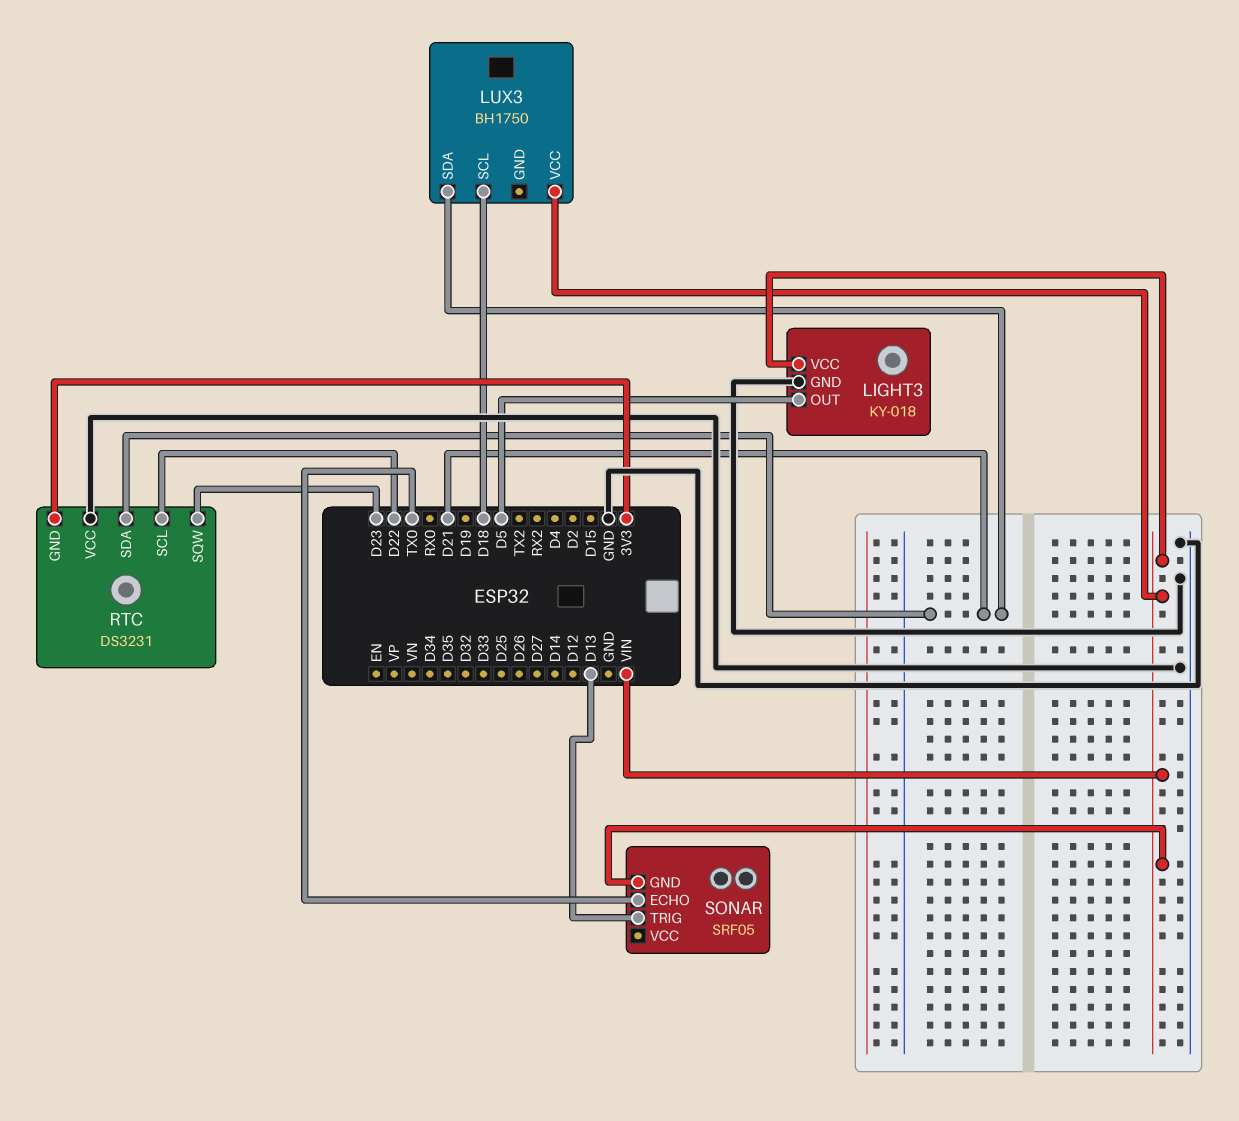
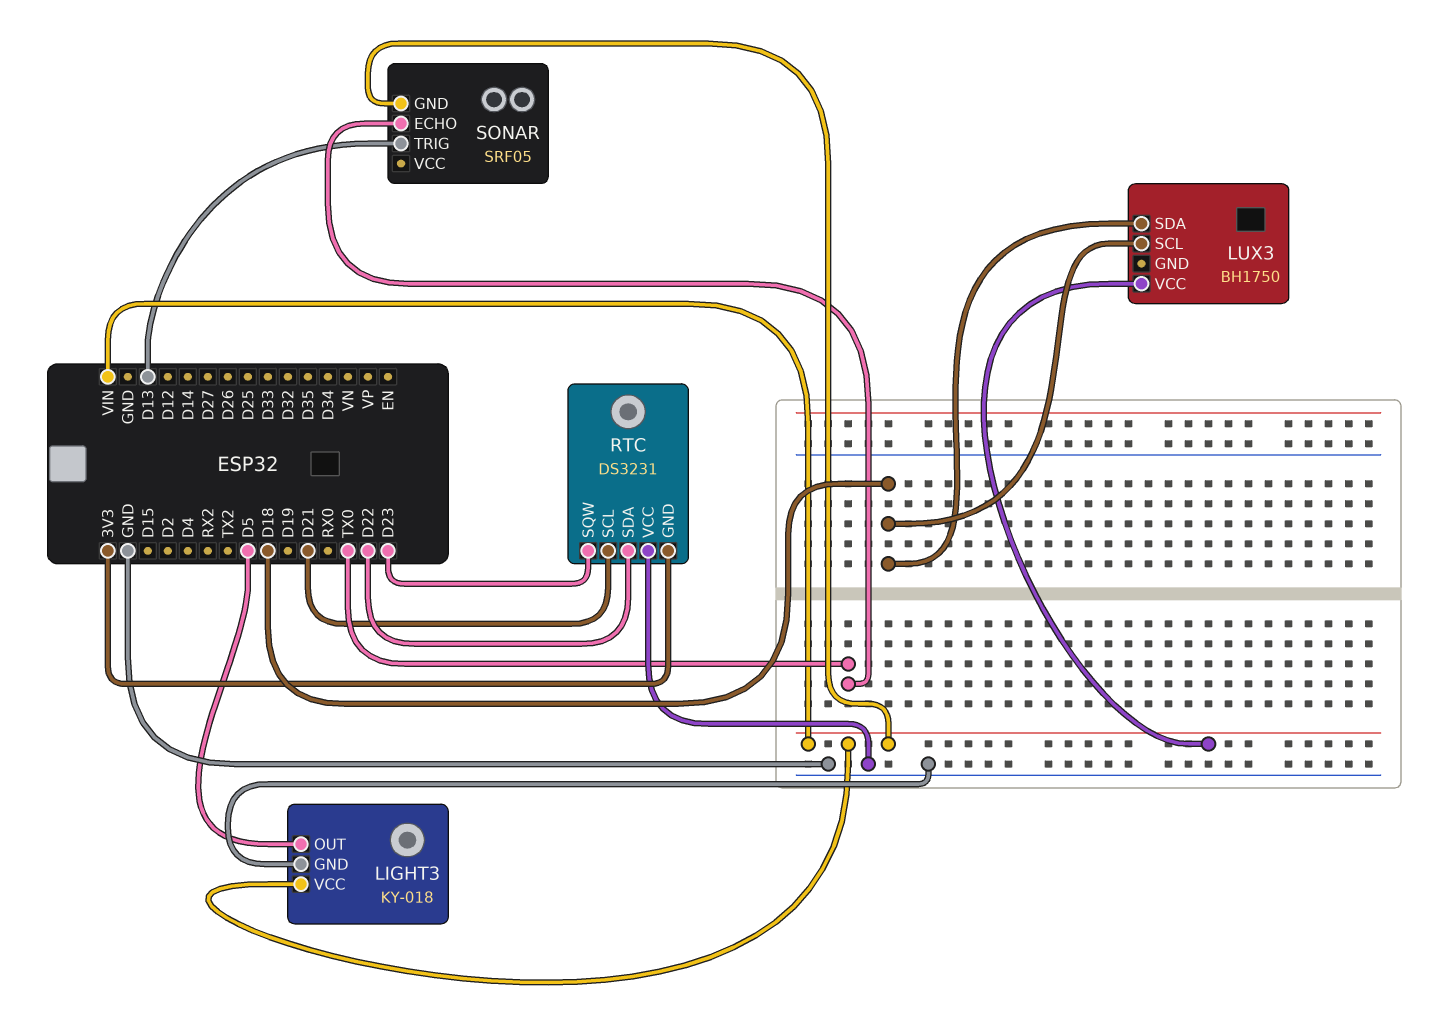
LUX3 pin SDA: D21 -> D18
RTC pin SCL: D22 -> D21
RTC pin SDA: D21 -> D22

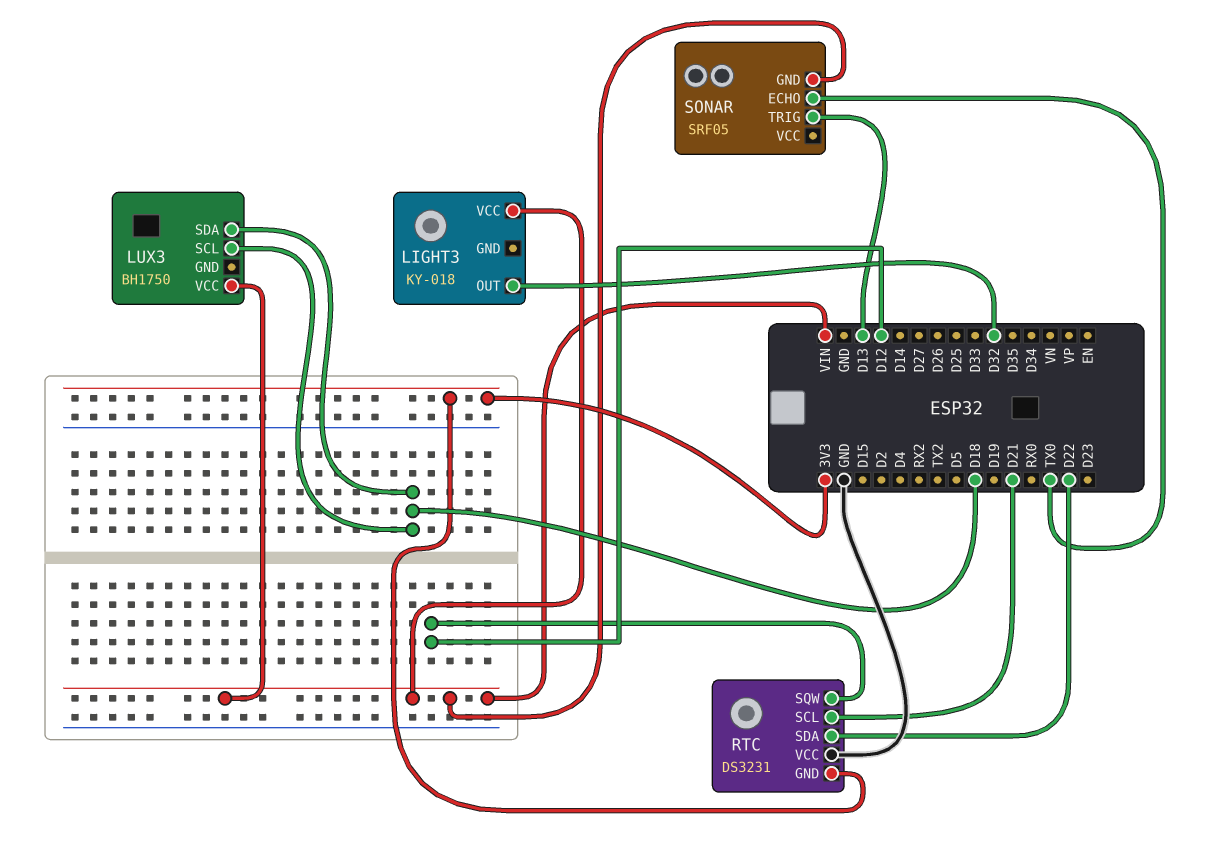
LIGHT3 pin GND: GND -> none
LIGHT3 pin OUT: D5 -> D32
RTC pin SQW: D23 -> D12

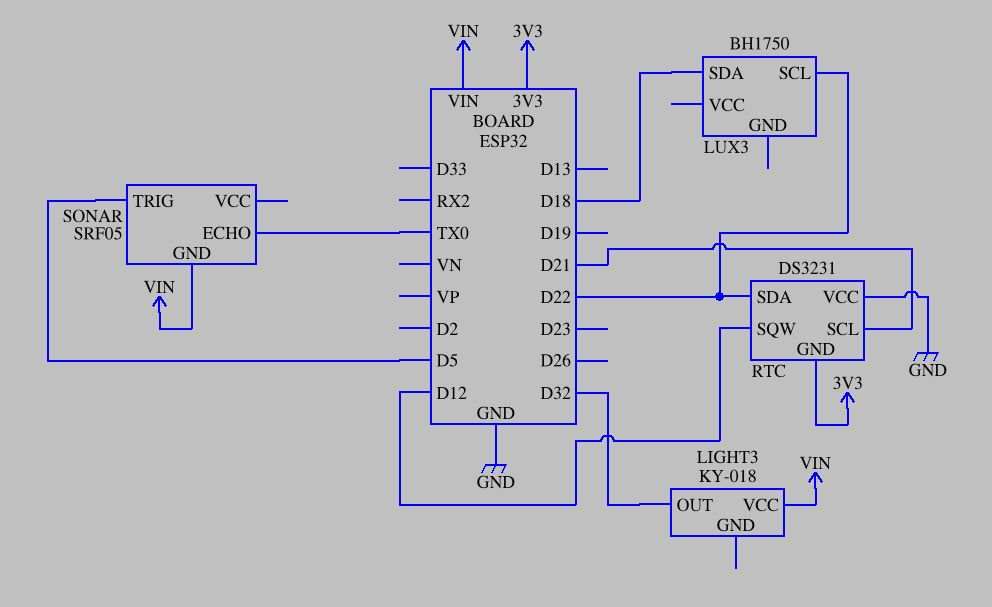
LUX3 pin SCL: D18 -> D22
LUX3 pin VCC: VIN -> none
SONAR pin TRIG: D13 -> D5

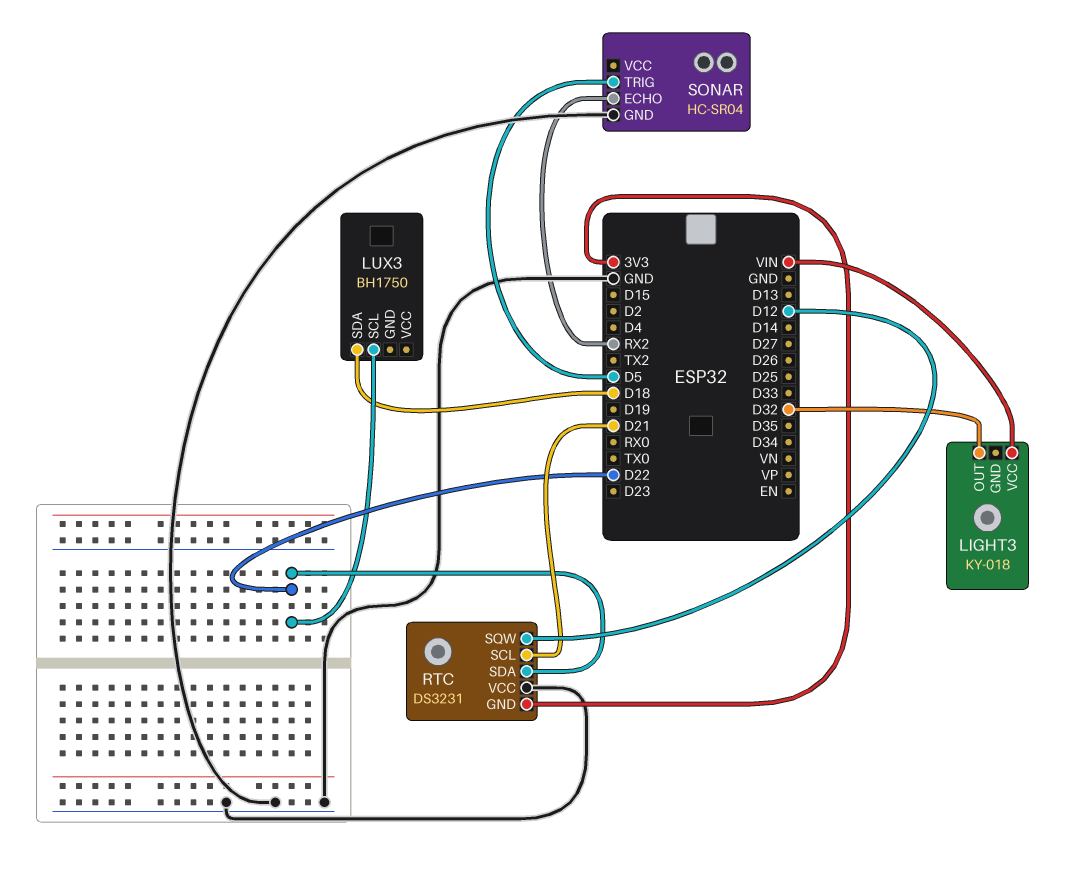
SONAR: SRF05 -> HC-SR04
SONAR pin ECHO: TX0 -> RX2
SONAR pin GND: VIN -> GND

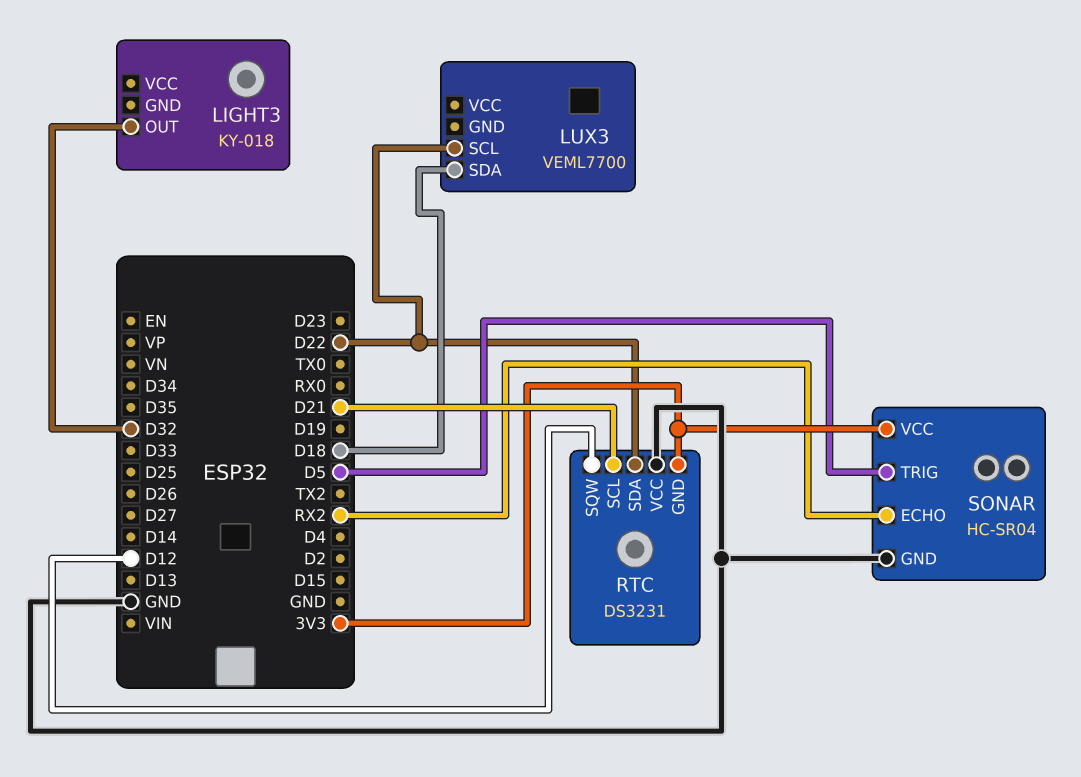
LIGHT3 pin VCC: VIN -> none
LUX3: BH1750 -> VEML7700
SONAR pin VCC: none -> 3V3

